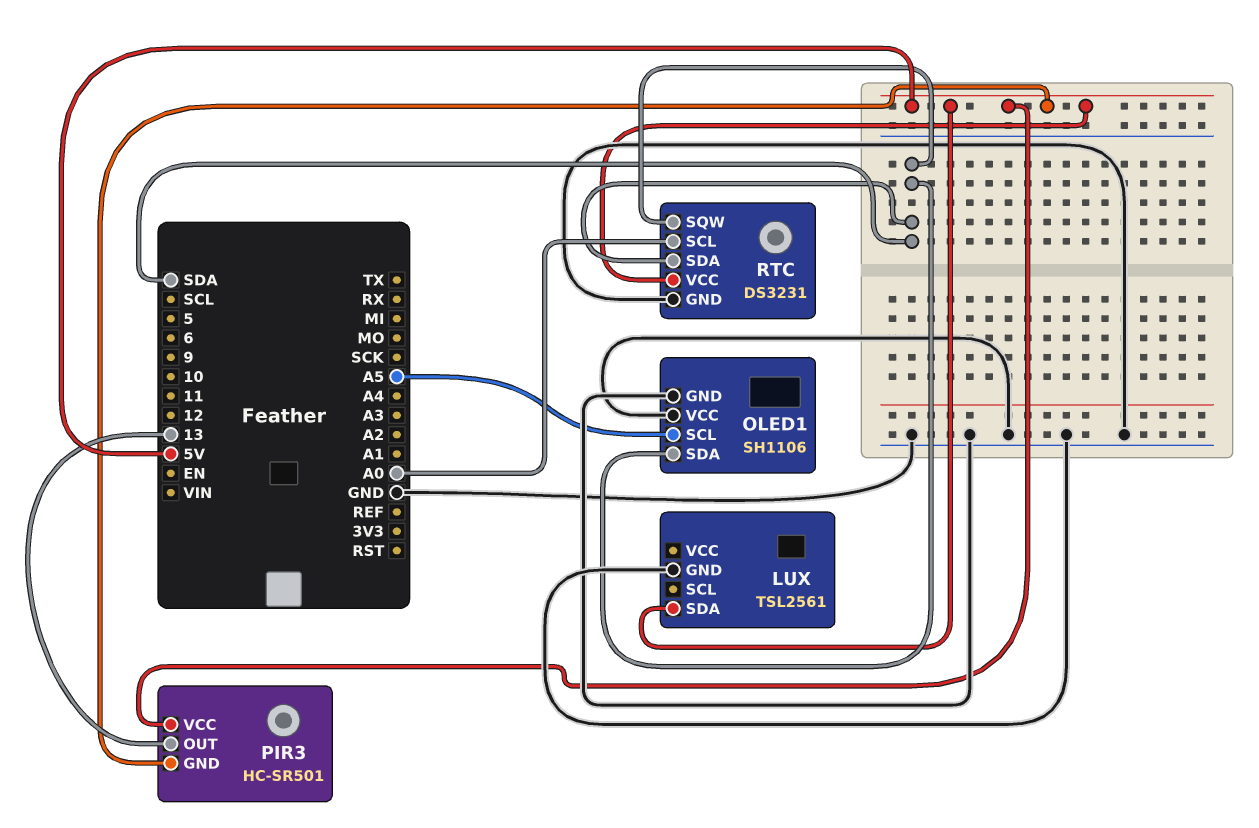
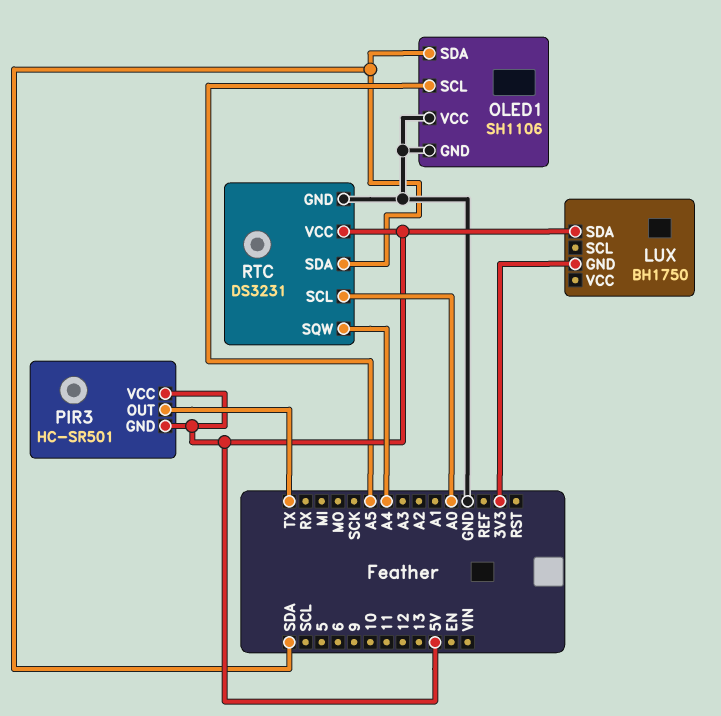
LUX: TSL2561 -> BH1750
LUX pin GND: GND -> 3V3
PIR3 pin OUT: 13 -> TX
RTC pin SQW: SDA -> A4

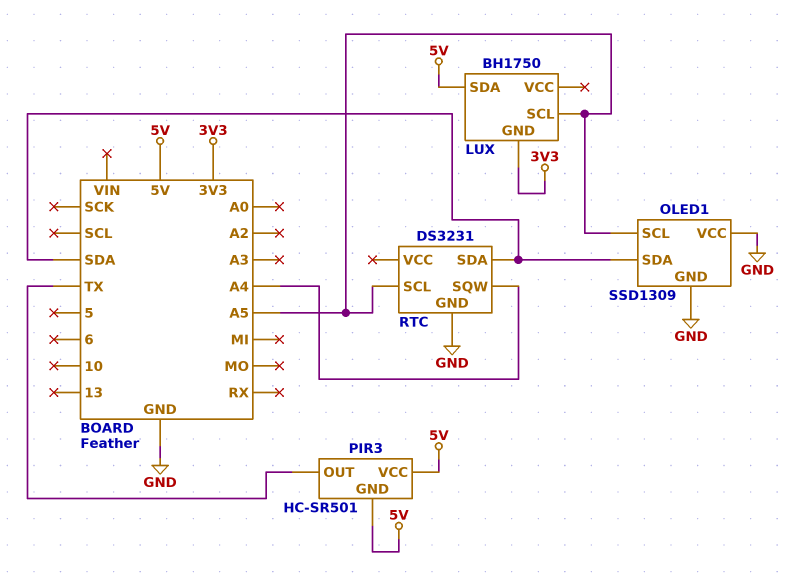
LUX pin SCL: none -> A5
OLED1: SH1106 -> SSD1309
RTC pin SCL: A0 -> A5
RTC pin VCC: 5V -> none

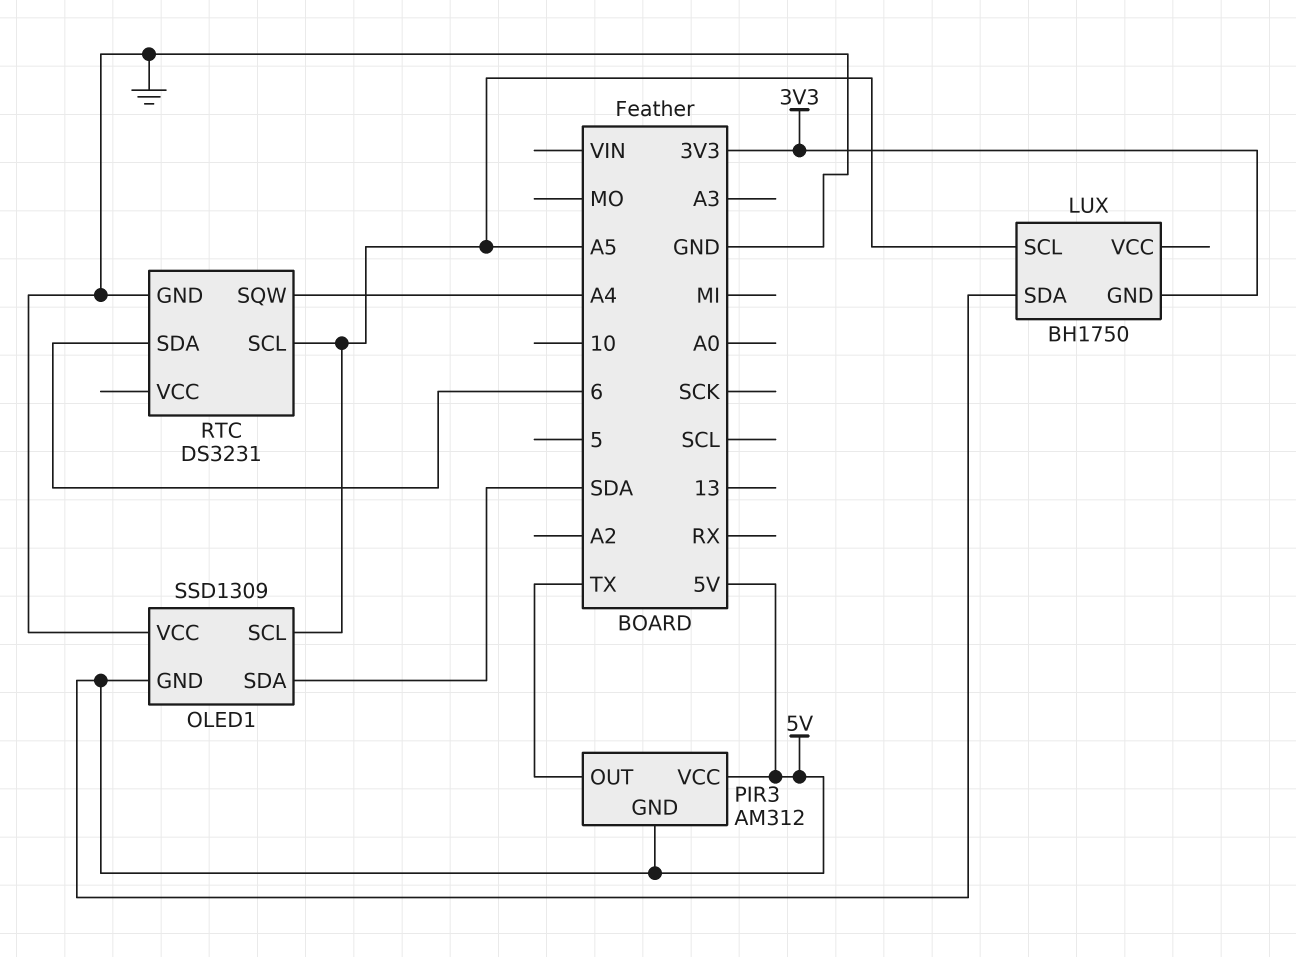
OLED1 pin GND: GND -> 5V
PIR3: HC-SR501 -> AM312
RTC pin SDA: SDA -> 6

